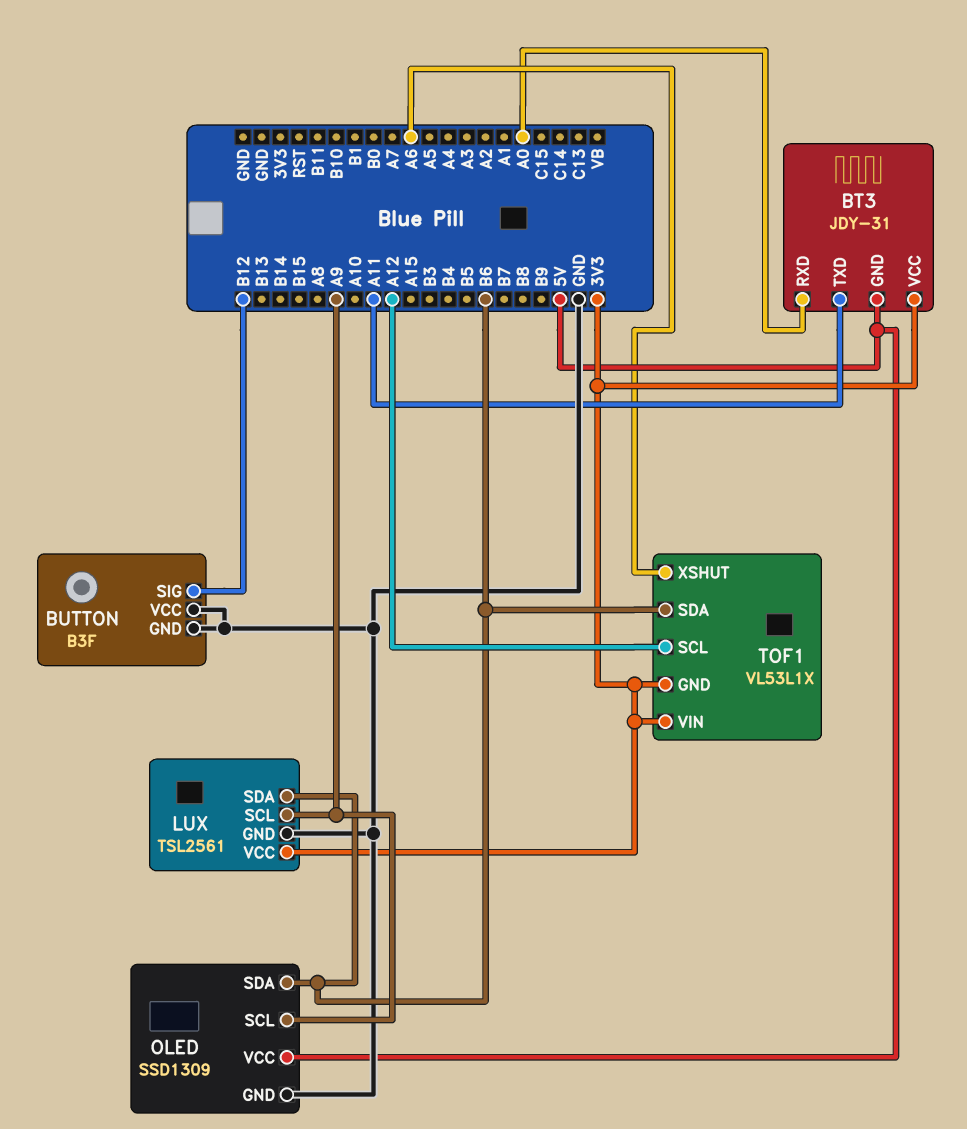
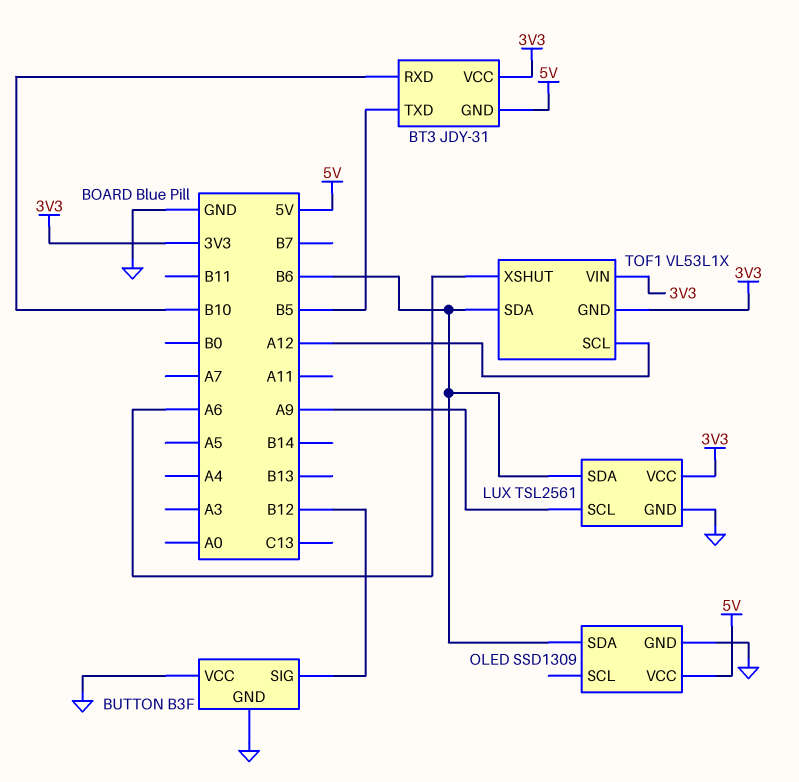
BT3 pin RXD: A0 -> B10
BT3 pin TXD: A11 -> B5
OLED pin SCL: A9 -> none

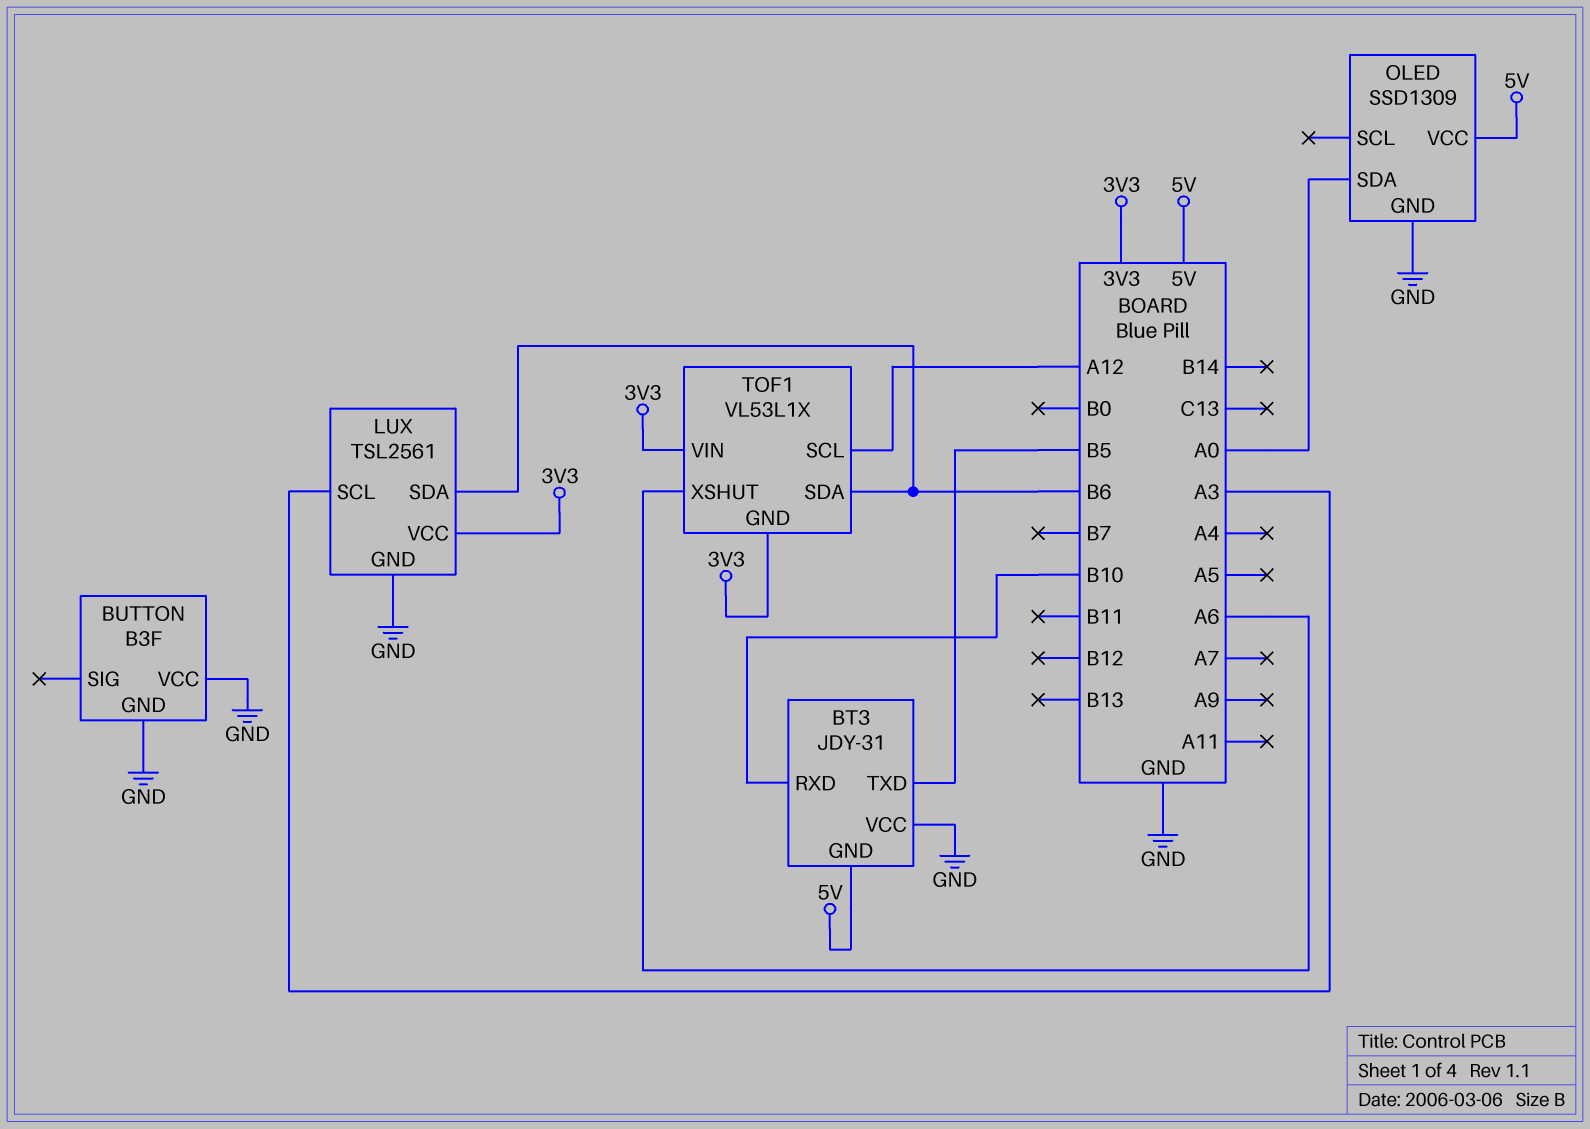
BT3 pin VCC: 3V3 -> GND
BUTTON pin SIG: B12 -> none
LUX pin SCL: A9 -> A3
OLED pin SDA: B6 -> A0

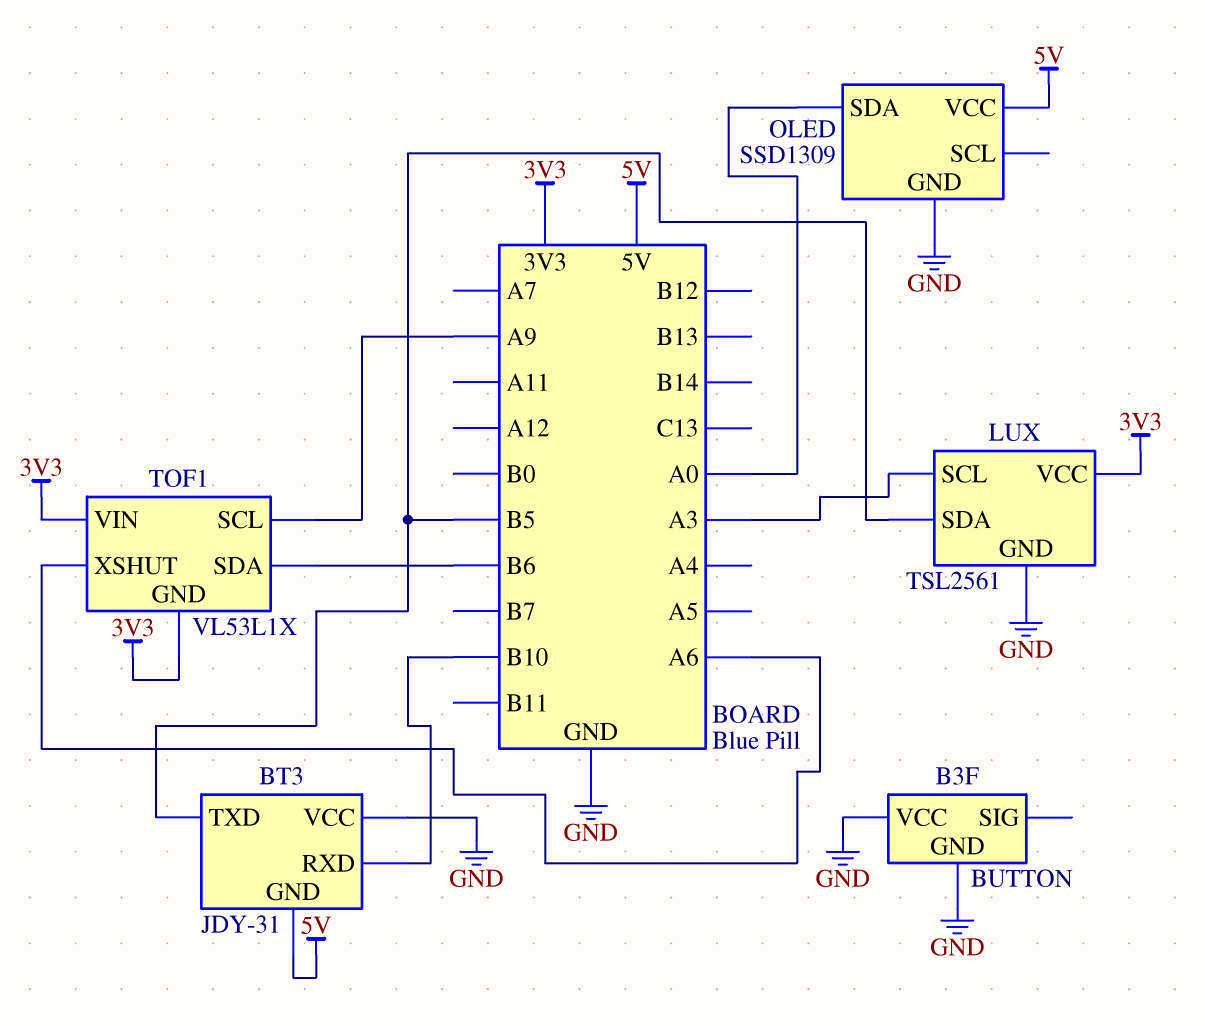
LUX pin SDA: B6 -> B5
TOF1 pin SCL: A12 -> A9

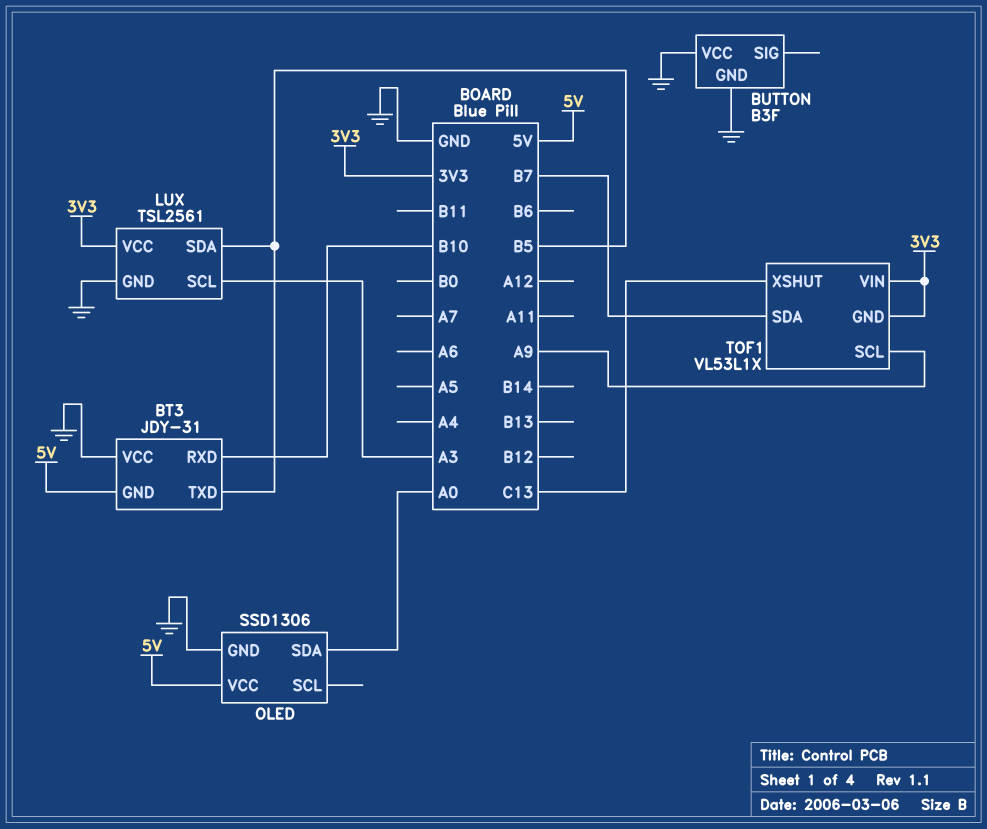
OLED: SSD1309 -> SSD1306
TOF1 pin SDA: B6 -> B7
TOF1 pin XSHUT: A6 -> C13

